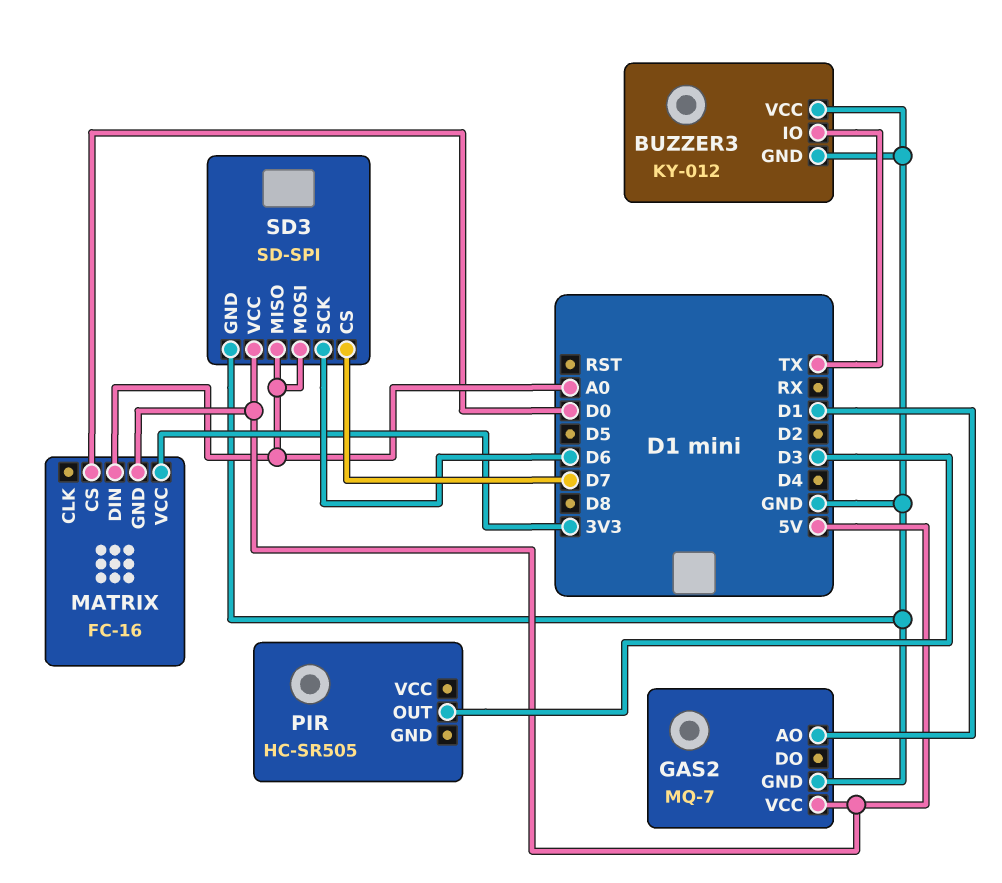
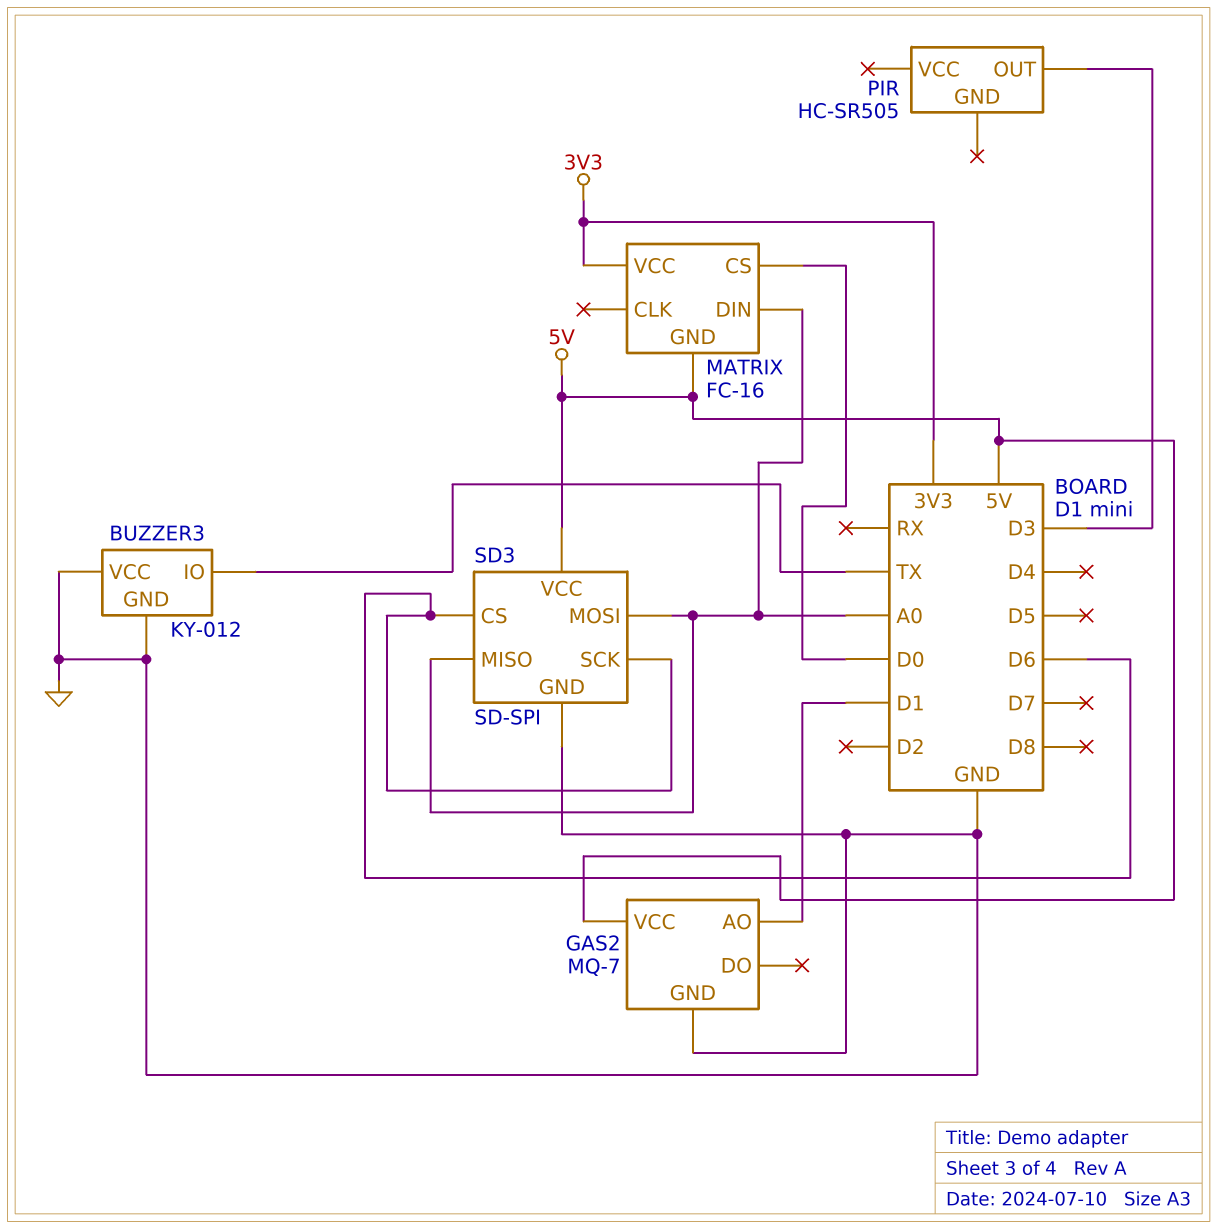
SD3 pin CS: D7 -> D6

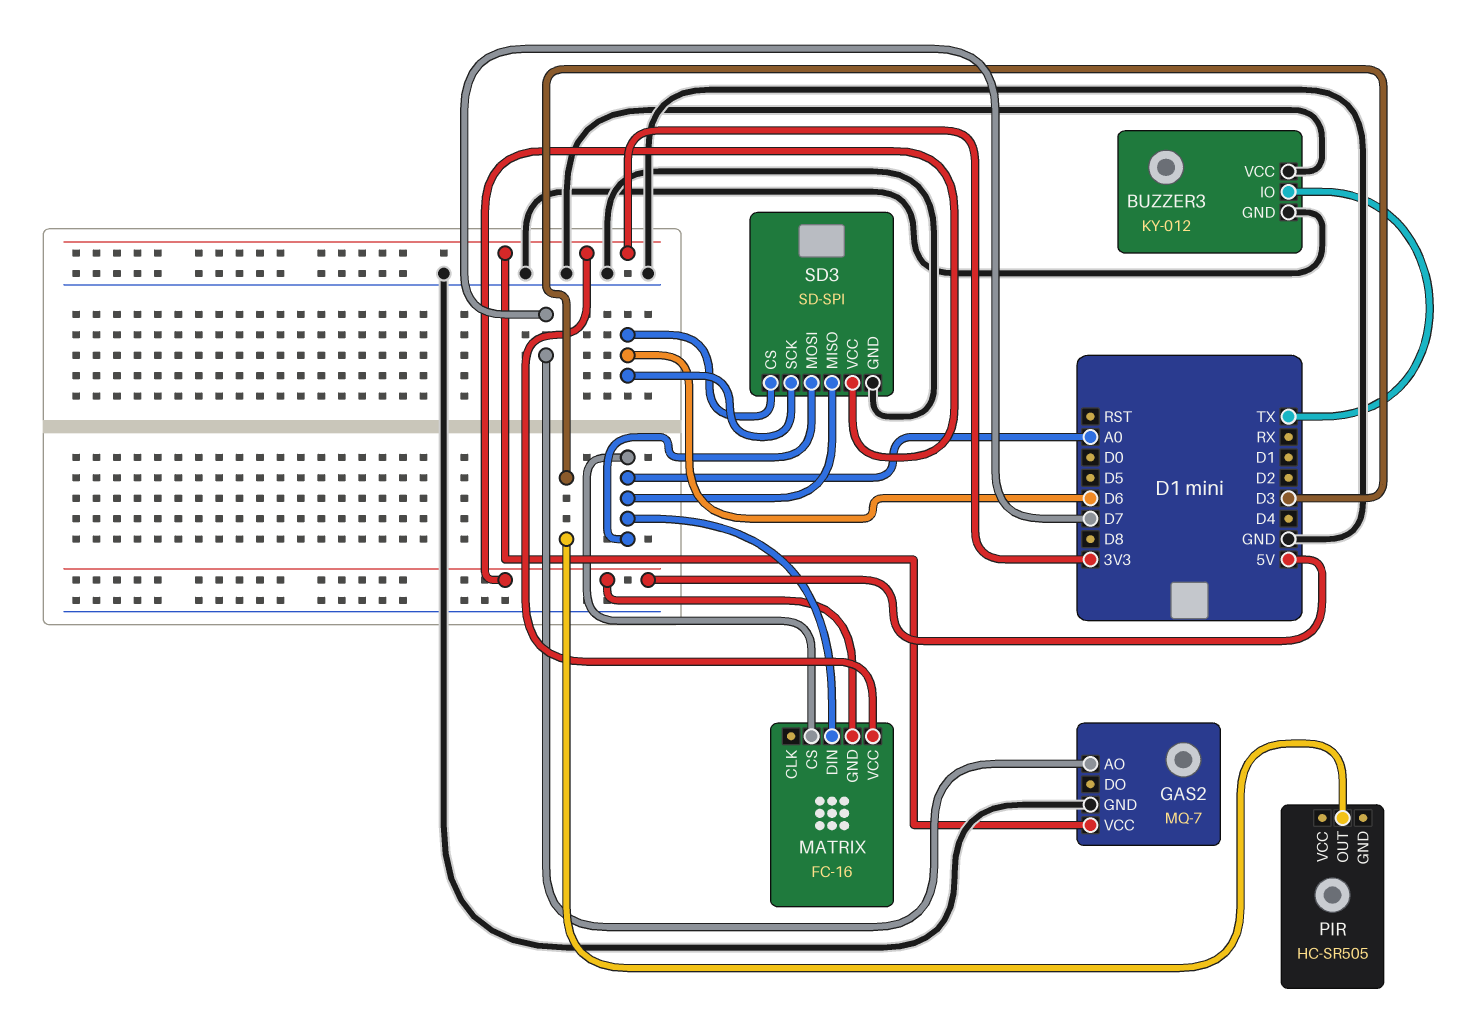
GAS2 pin AO: D1 -> D7
GAS2 pin VCC: 5V -> 3V3
MATRIX pin CS: D0 -> A0

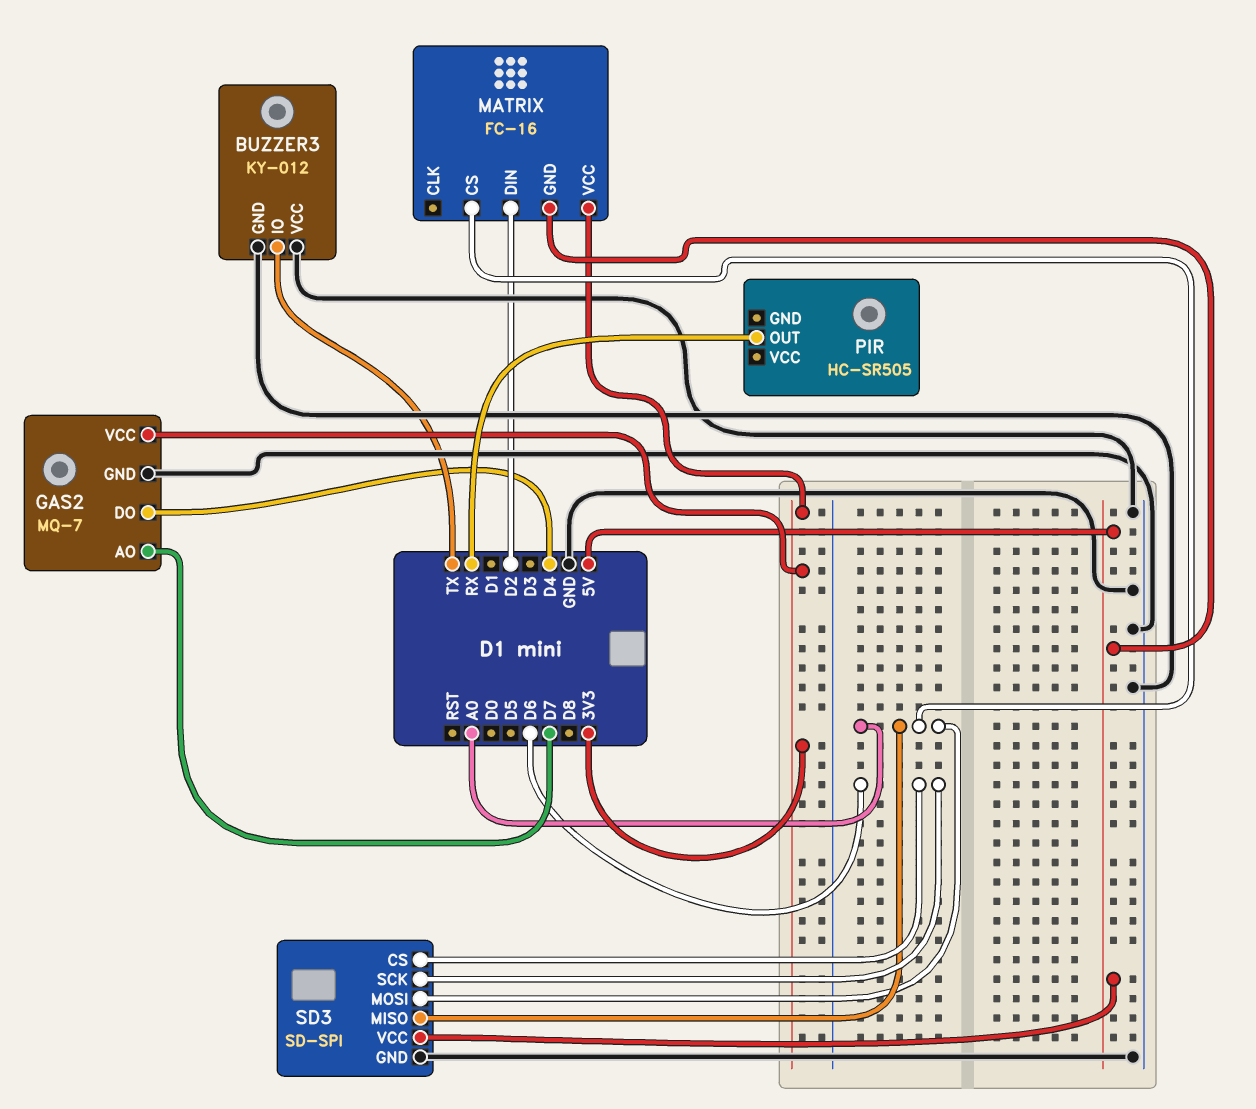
GAS2 pin DO: none -> D4
MATRIX pin DIN: A0 -> D2
PIR pin OUT: D3 -> RX

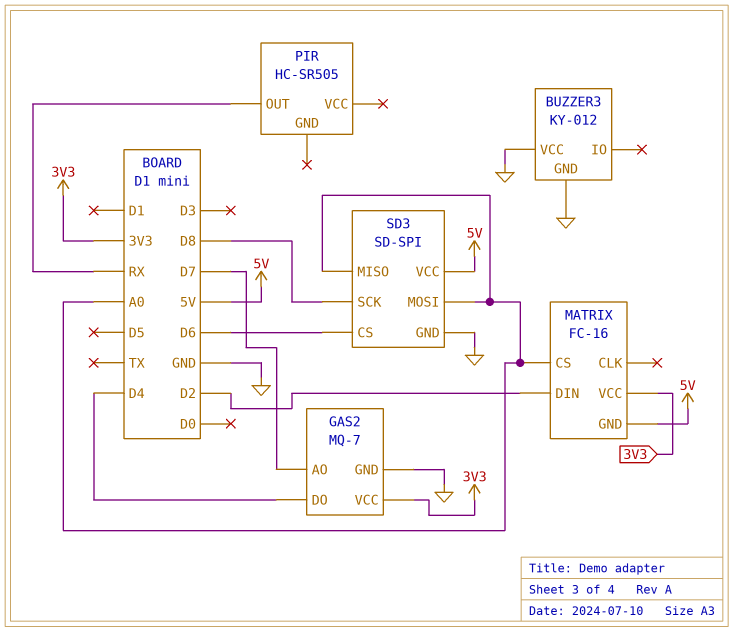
BUZZER3 pin IO: TX -> none
SD3 pin SCK: D6 -> D8

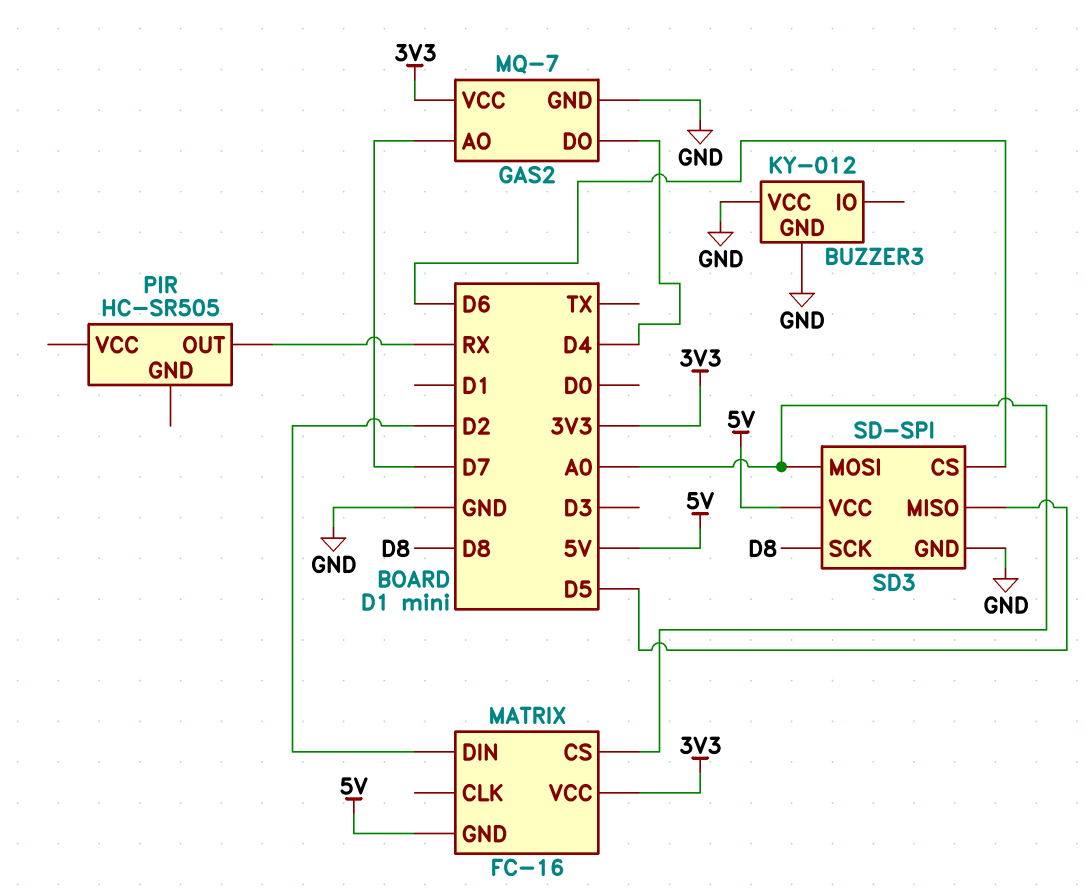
SD3 pin MISO: A0 -> D5

